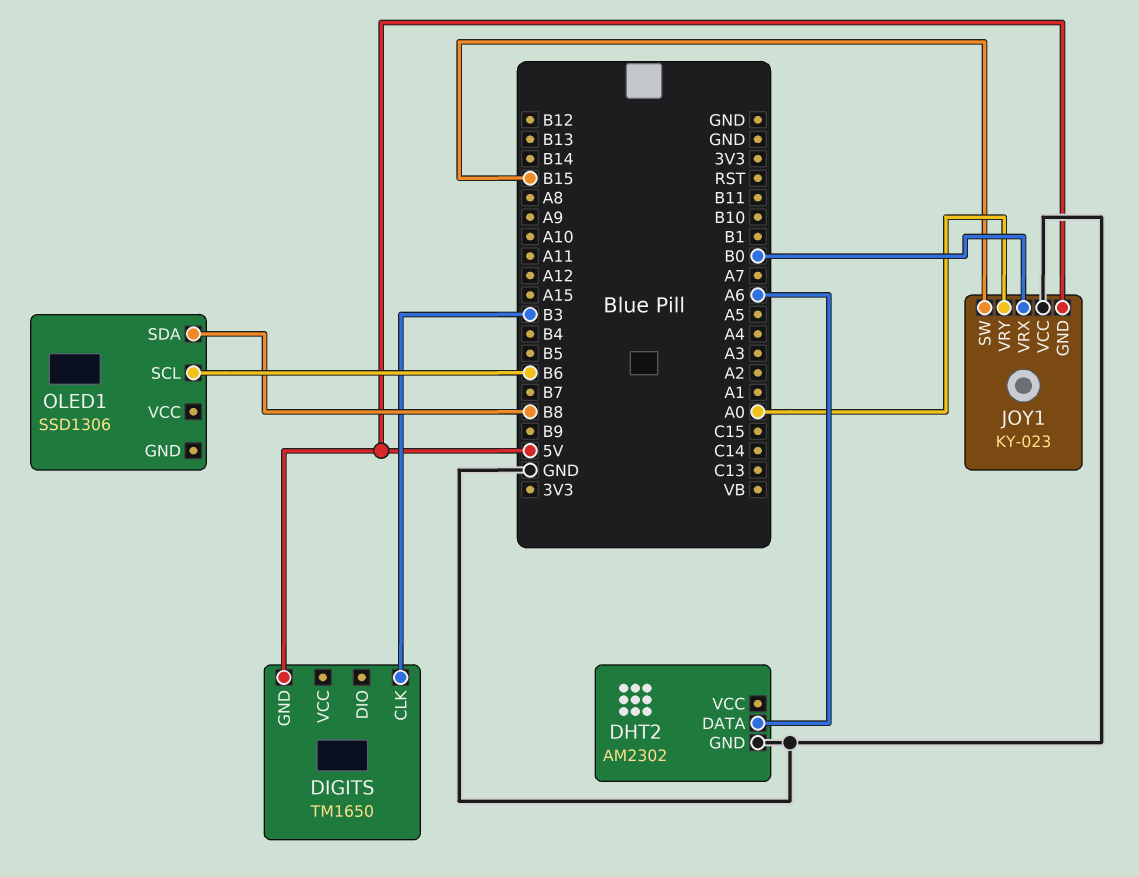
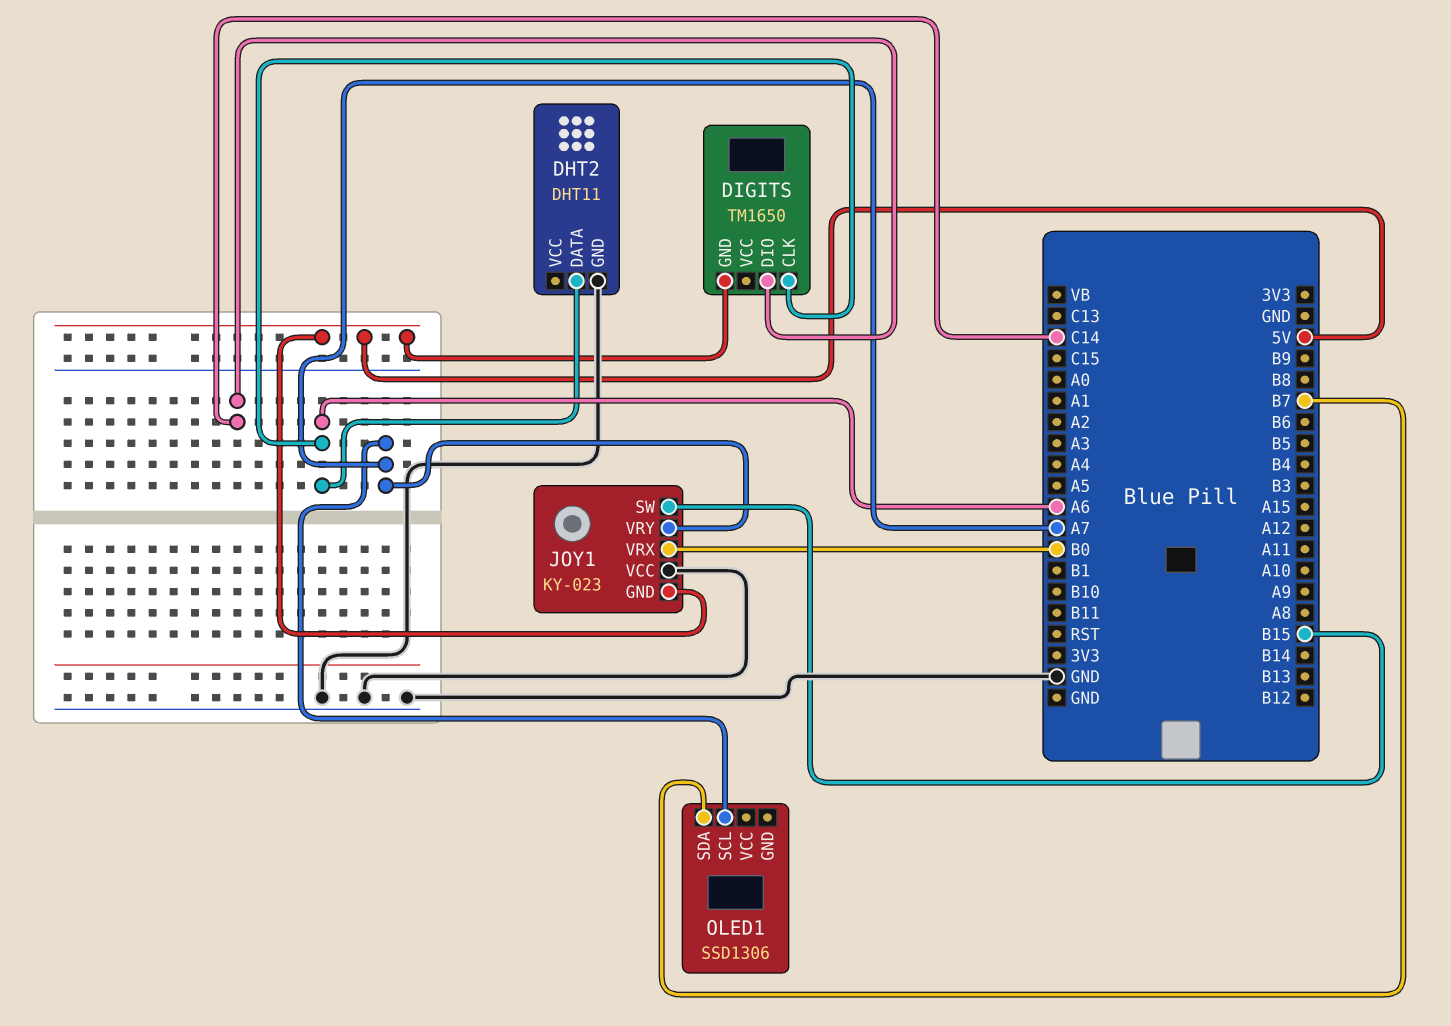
DHT2: AM2302 -> DHT11
DIGITS pin CLK: B3 -> A6
DIGITS pin DIO: none -> C14
JOY1 pin VRY: A0 -> A7
OLED1 pin SCL: B6 -> A7
OLED1 pin SDA: B8 -> B7

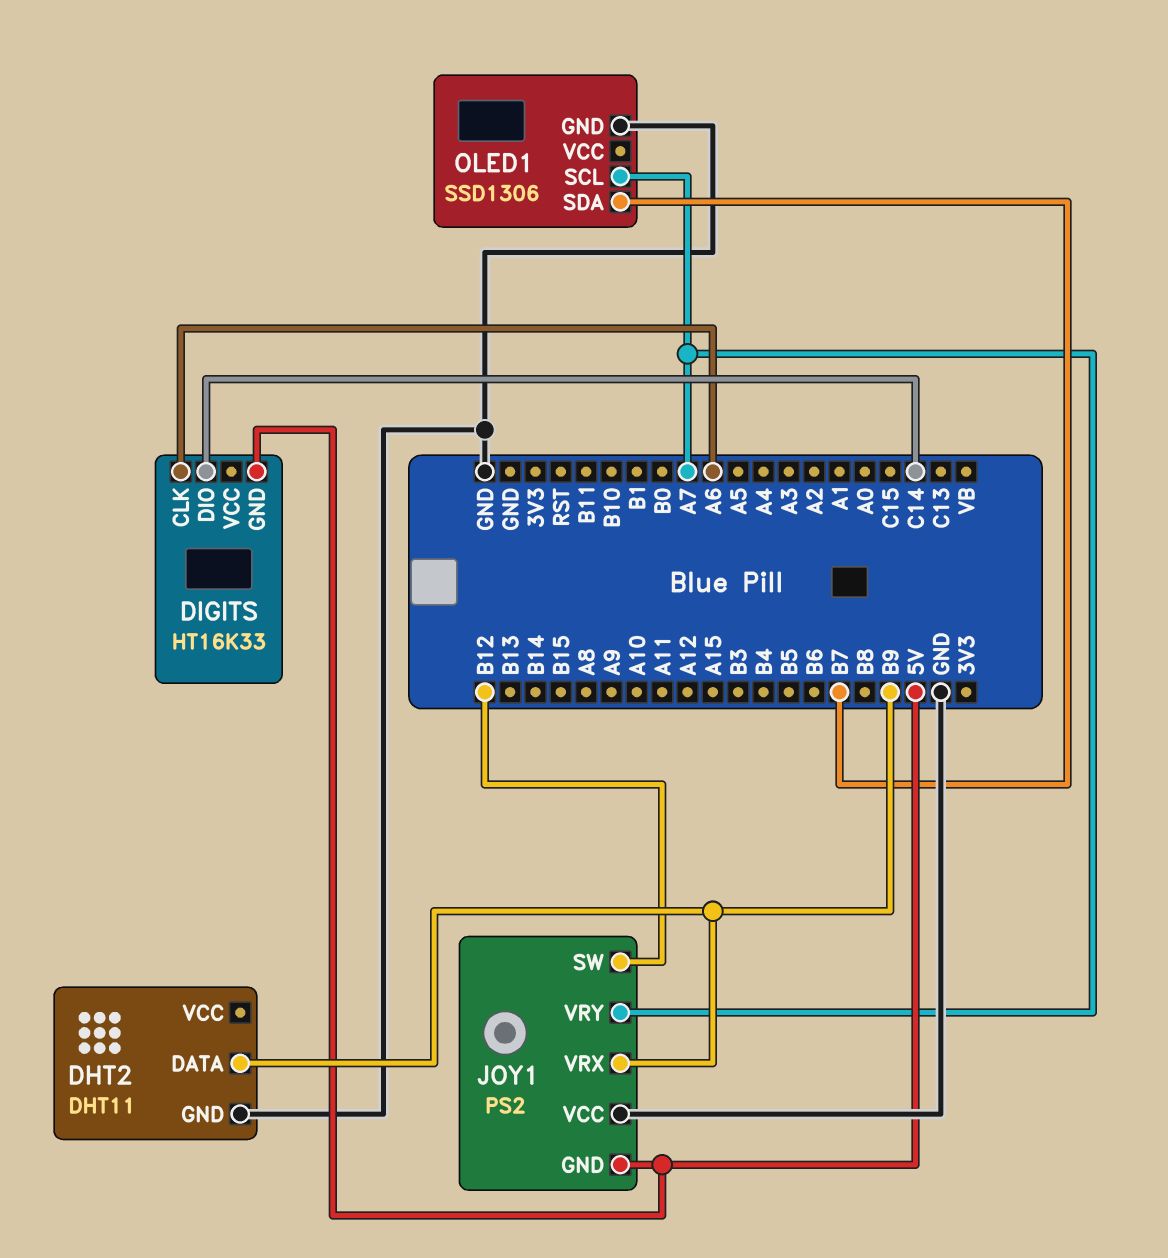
DHT2 pin DATA: A6 -> B9
DIGITS: TM1650 -> HT16K33
JOY1: KY-023 -> PS2
JOY1 pin SW: B15 -> B12
JOY1 pin VRX: B0 -> B9
OLED1 pin GND: none -> GND

